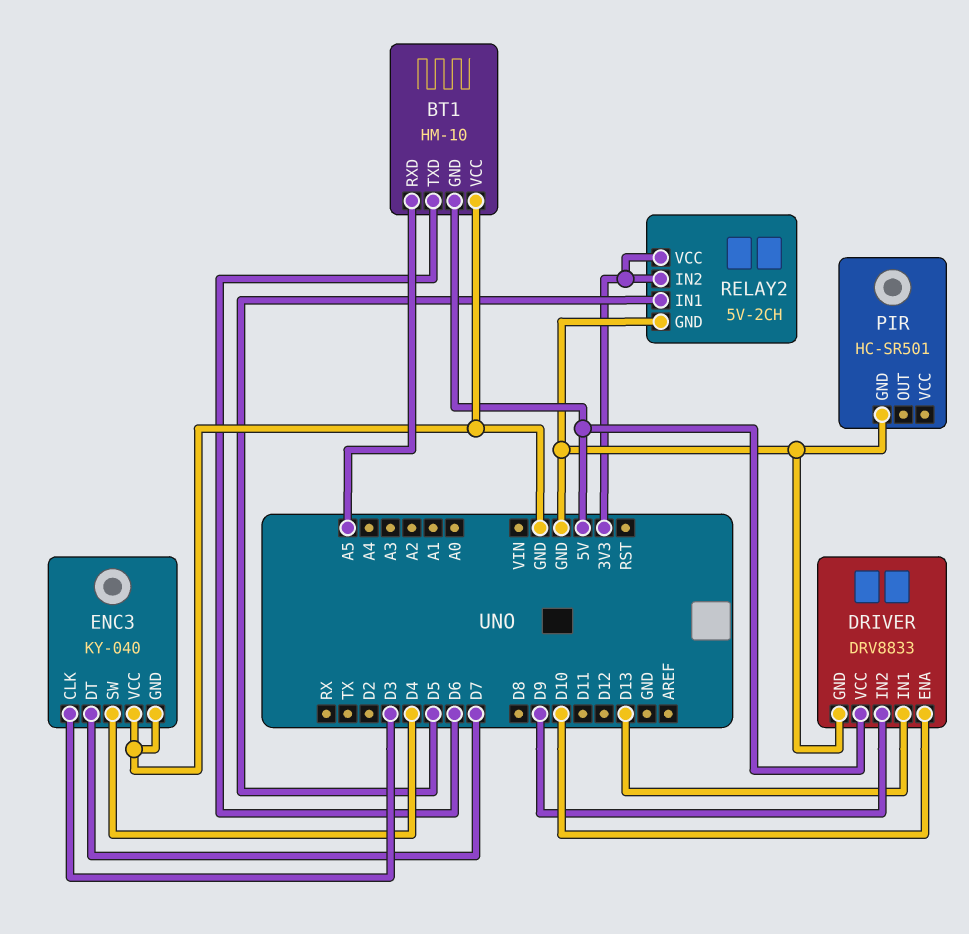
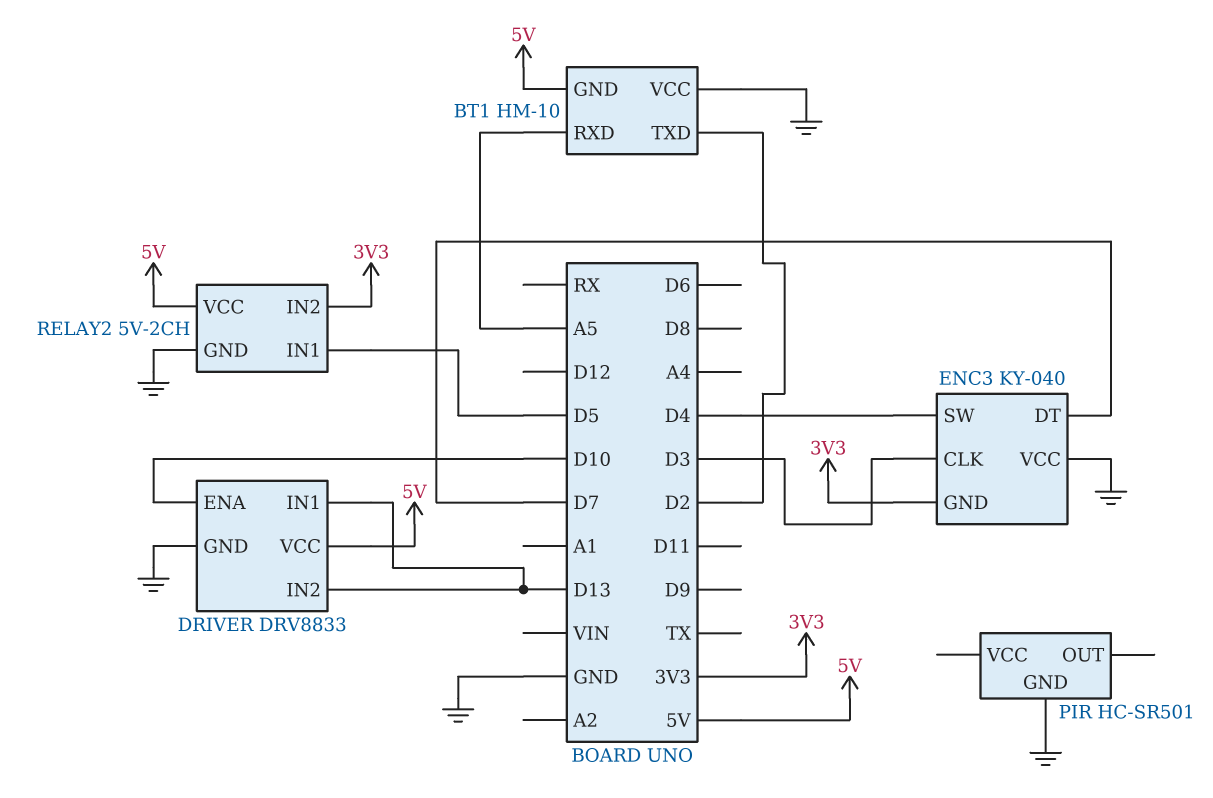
BT1 pin TXD: D6 -> D2
DRIVER pin IN2: D9 -> D13
ENC3 pin GND: GND -> 3V3
RELAY2 pin VCC: 3V3 -> 5V

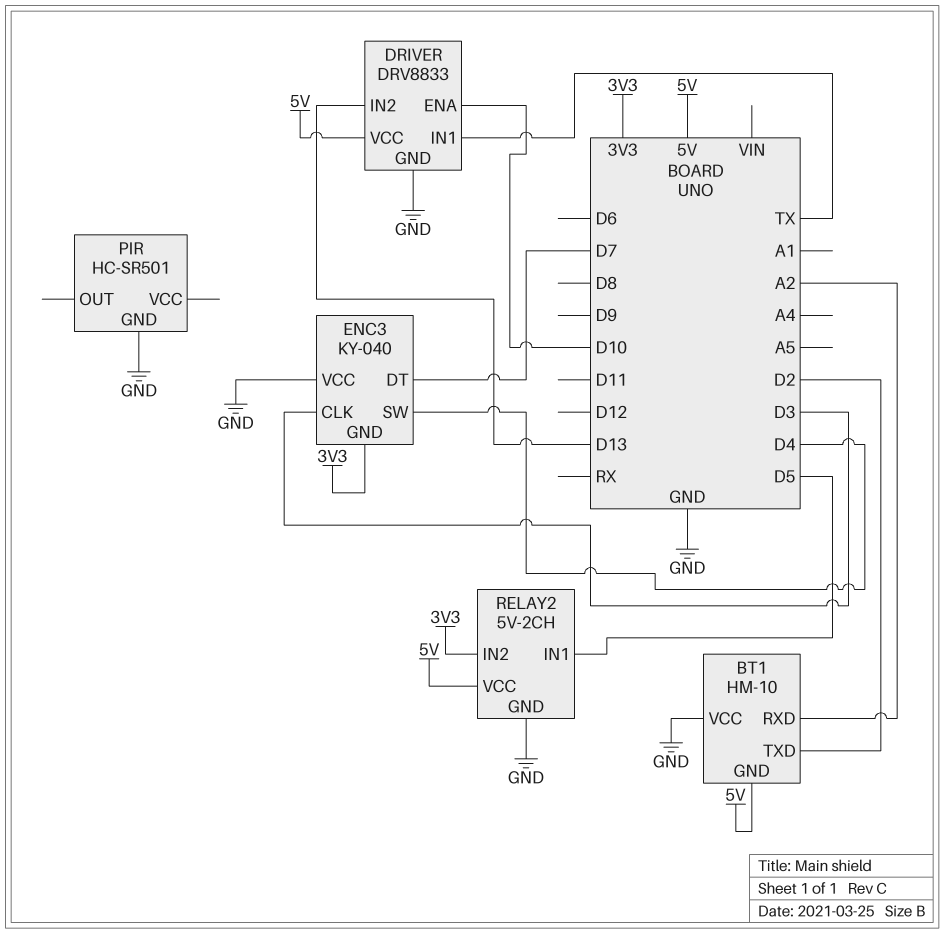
BT1 pin RXD: A5 -> A2
DRIVER pin IN1: D13 -> TX

